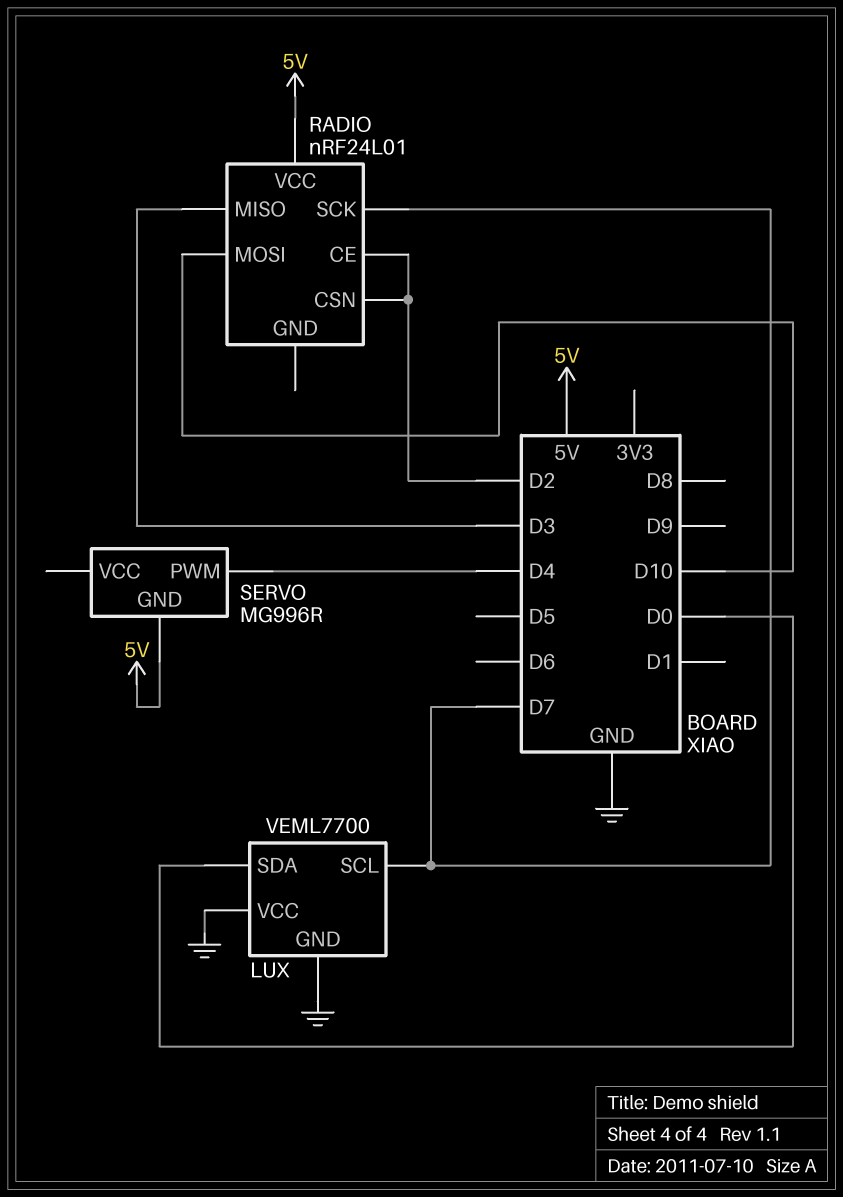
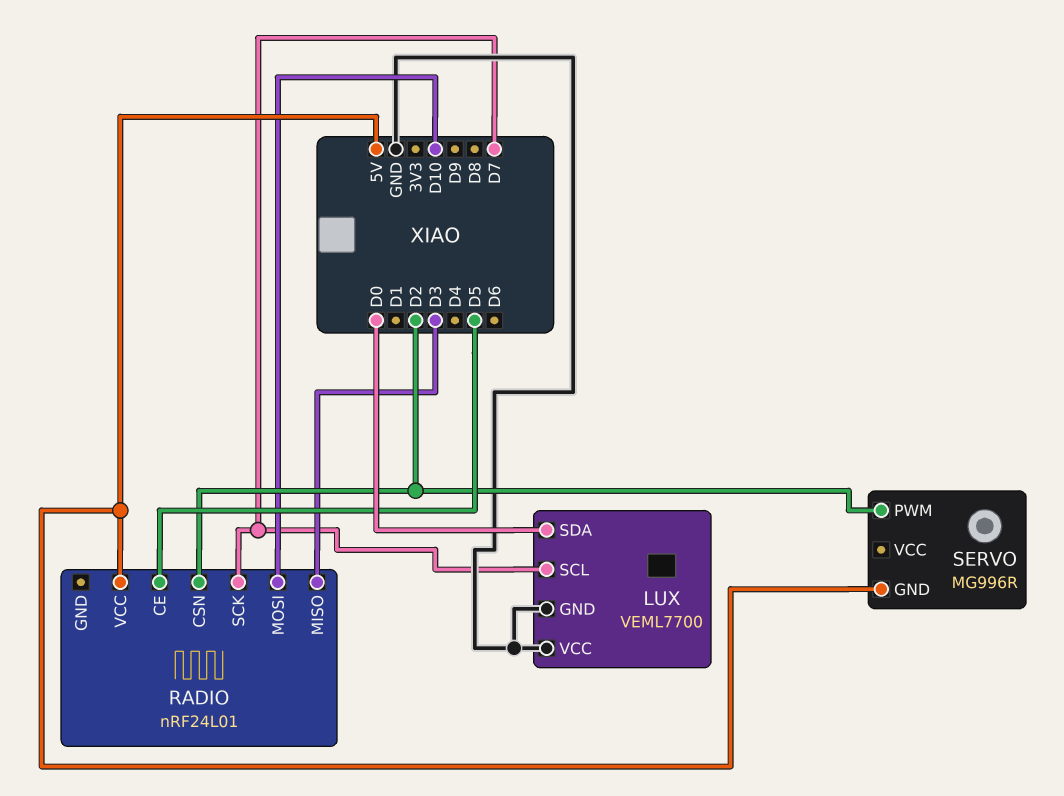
RADIO pin CE: D2 -> D5
SERVO pin PWM: D4 -> D2

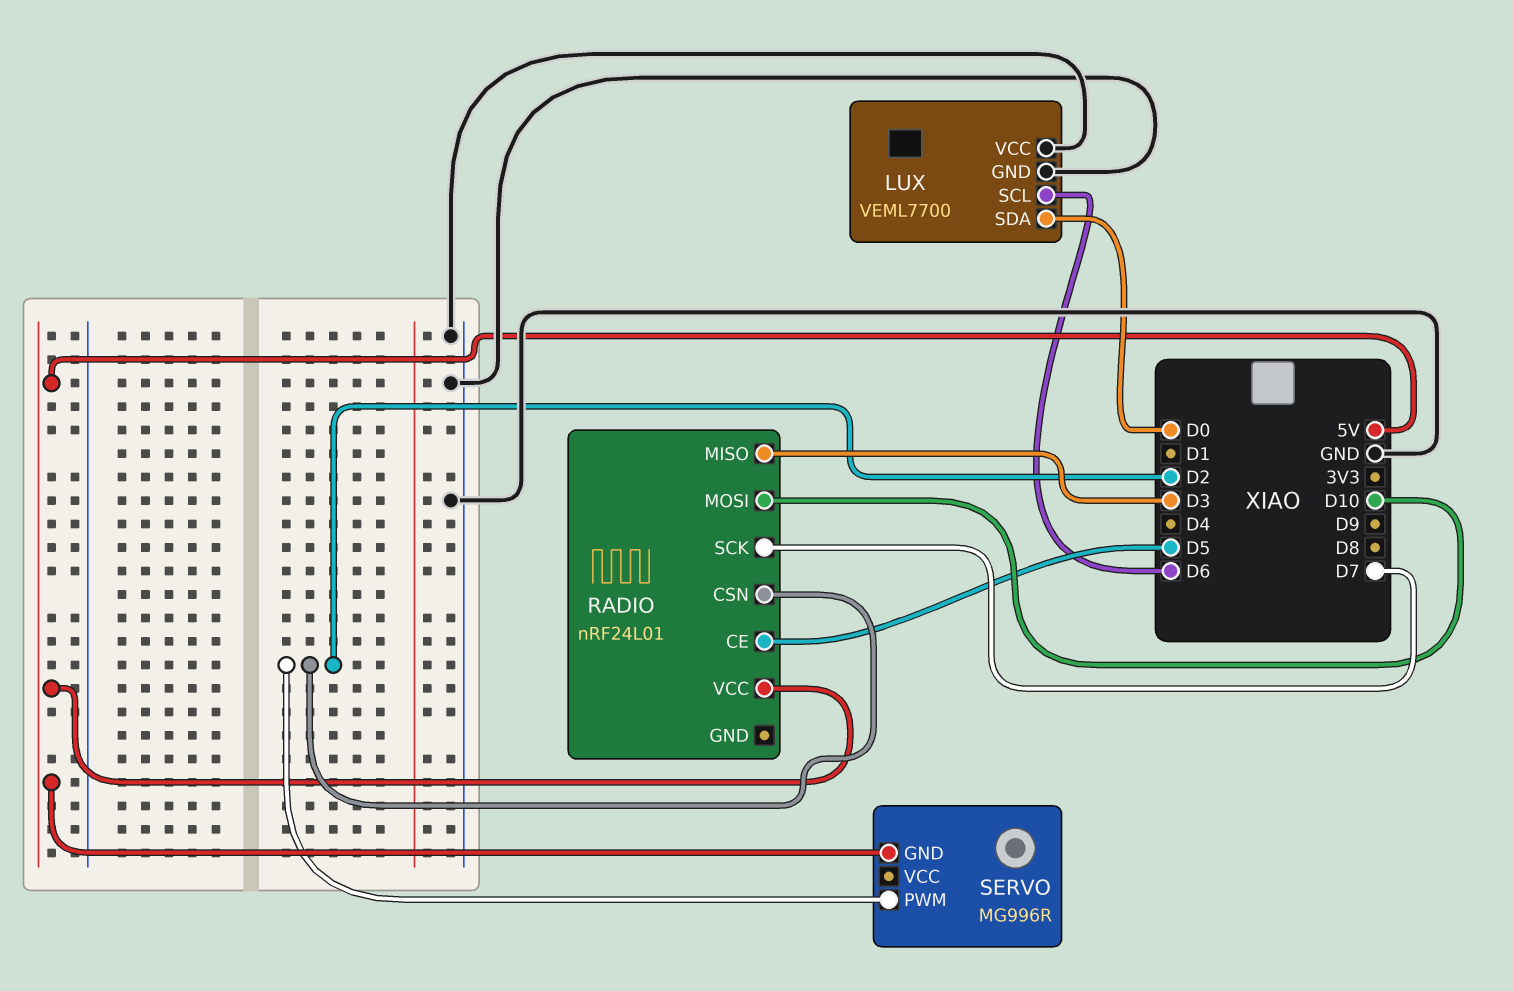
LUX pin SCL: D7 -> D6

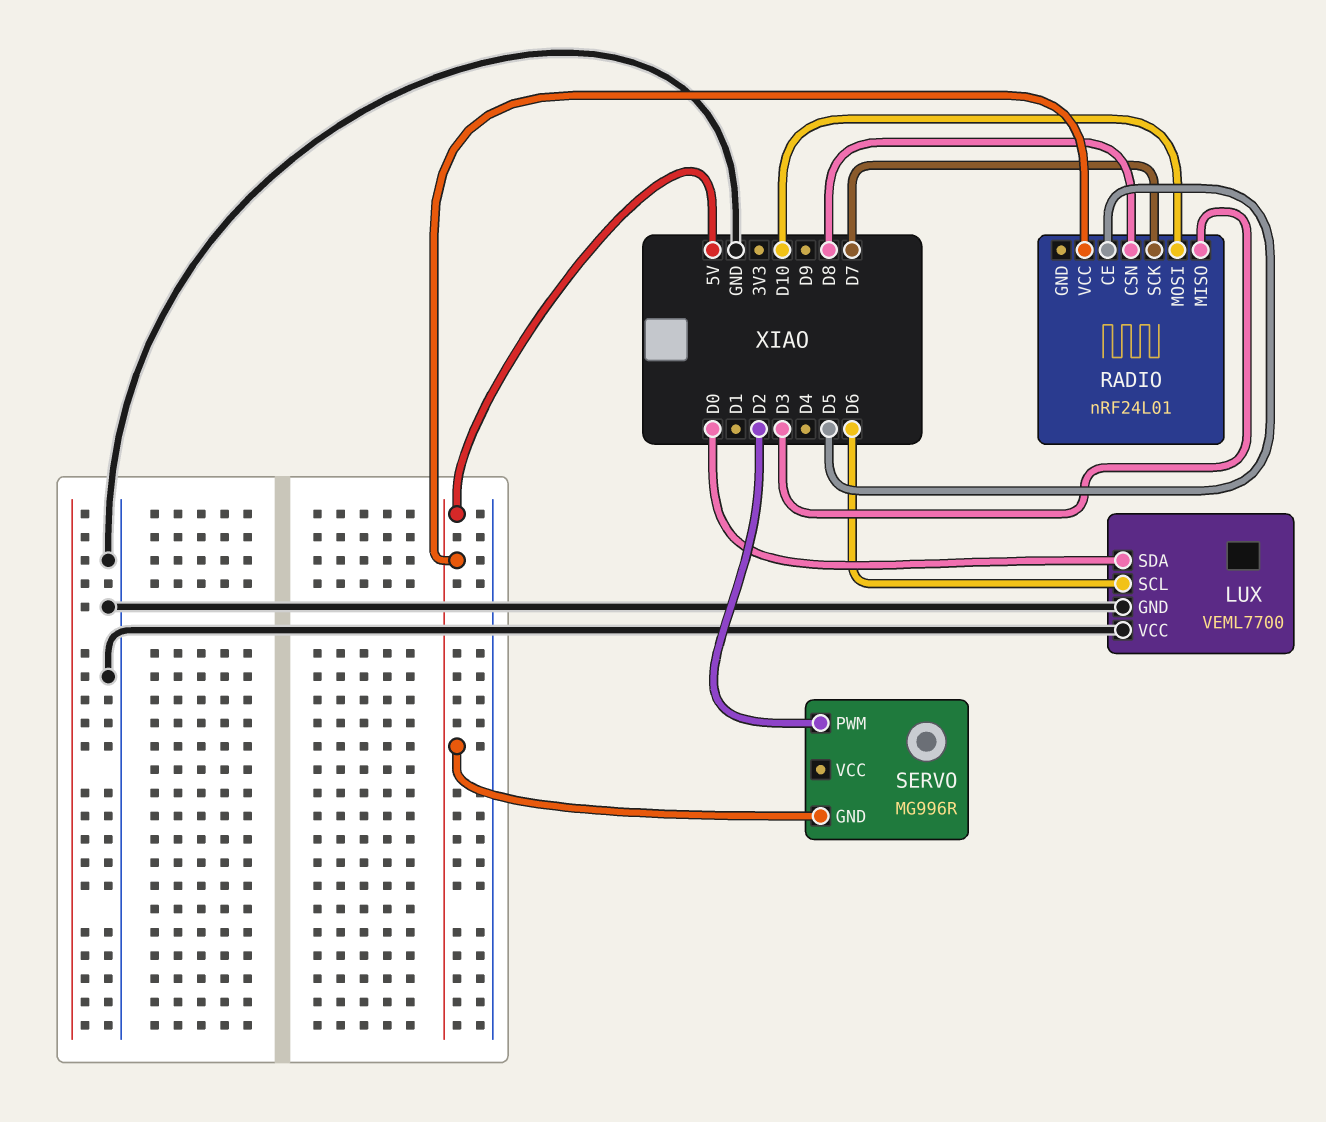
RADIO pin CSN: D2 -> D8

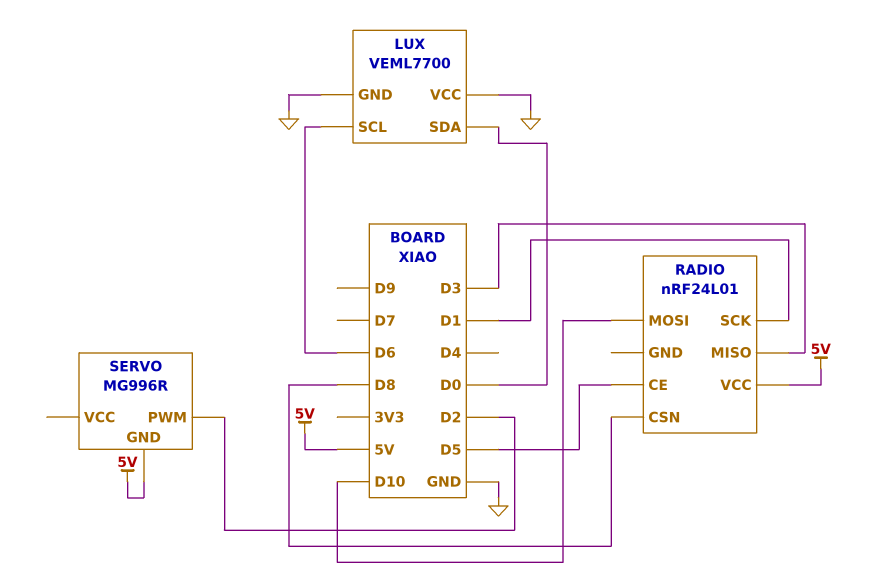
RADIO pin SCK: D7 -> D1

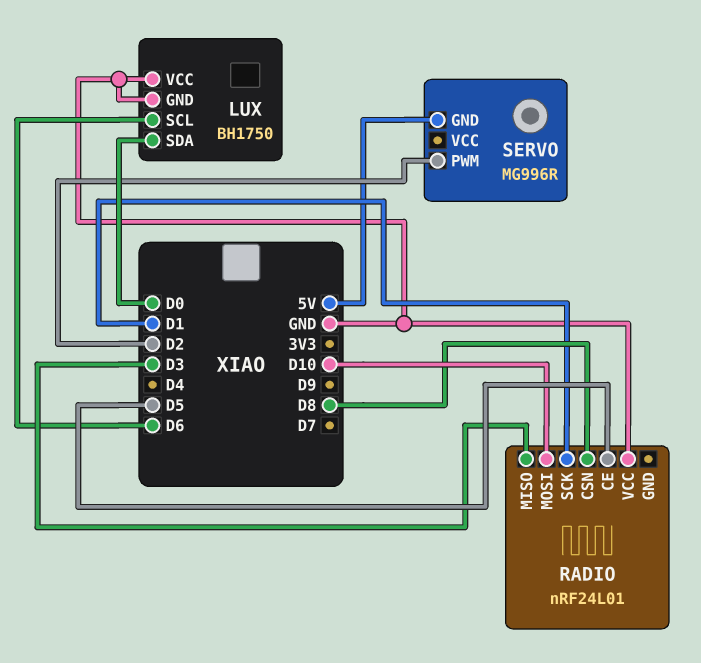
LUX: VEML7700 -> BH1750
RADIO pin VCC: 5V -> GND

